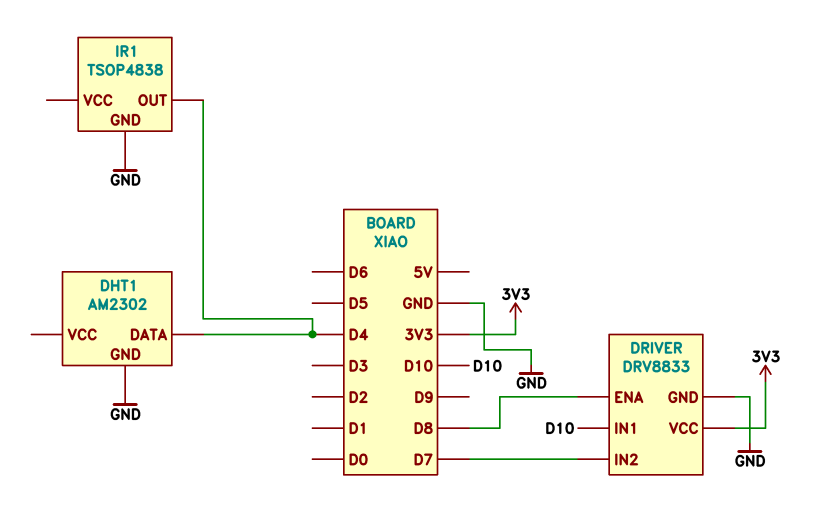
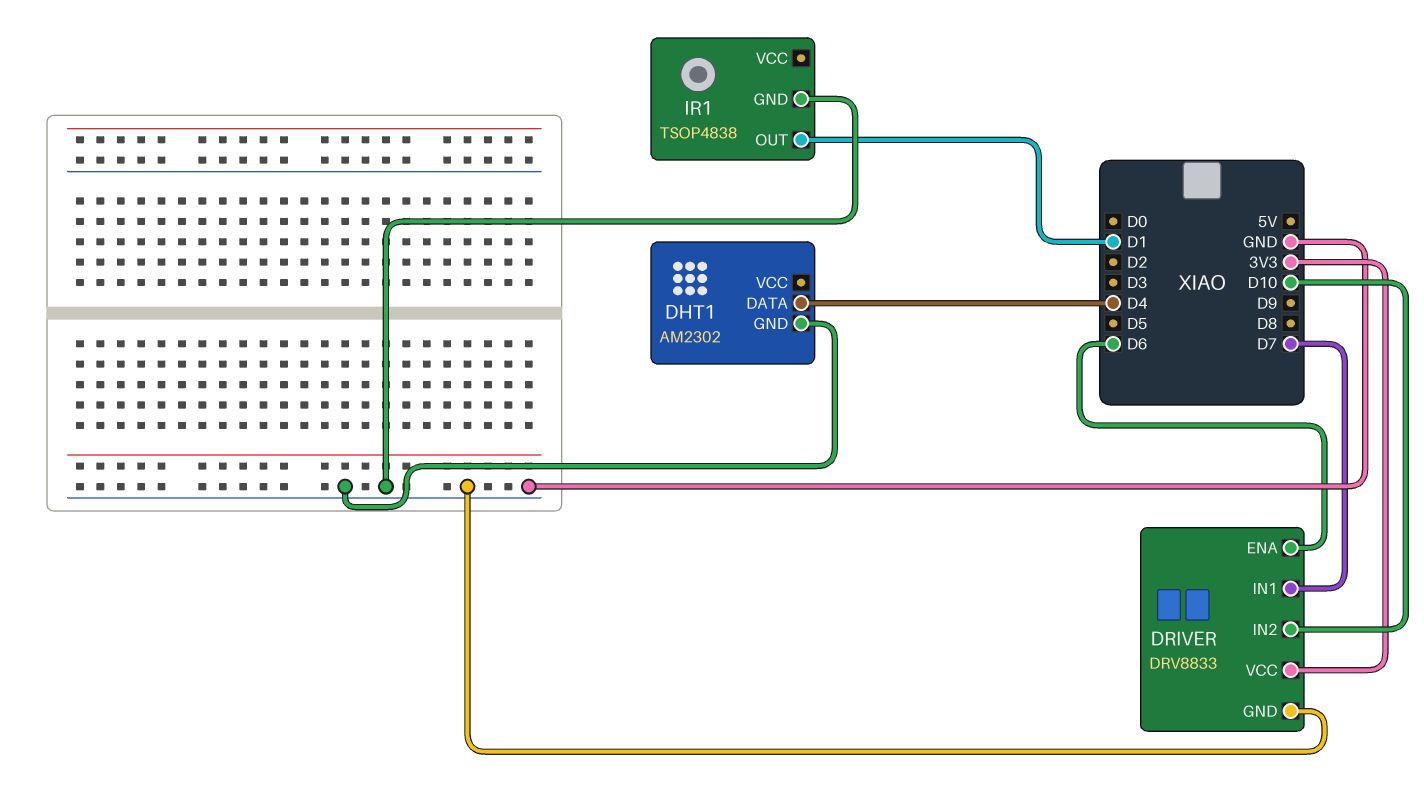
DRIVER pin ENA: D8 -> D6
DRIVER pin IN1: D10 -> D7
DRIVER pin IN2: D7 -> D10
IR1 pin OUT: D4 -> D1

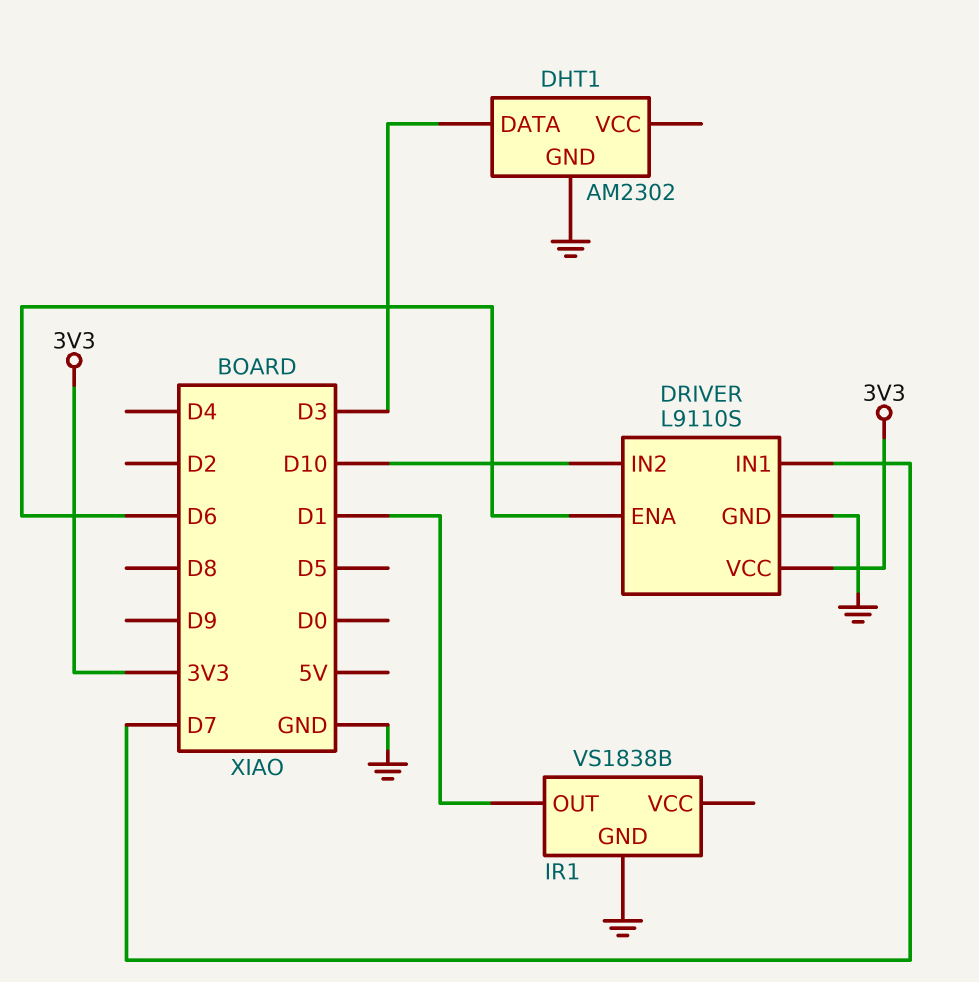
DHT1 pin DATA: D4 -> D3
DRIVER: DRV8833 -> L9110S
IR1: TSOP4838 -> VS1838B

